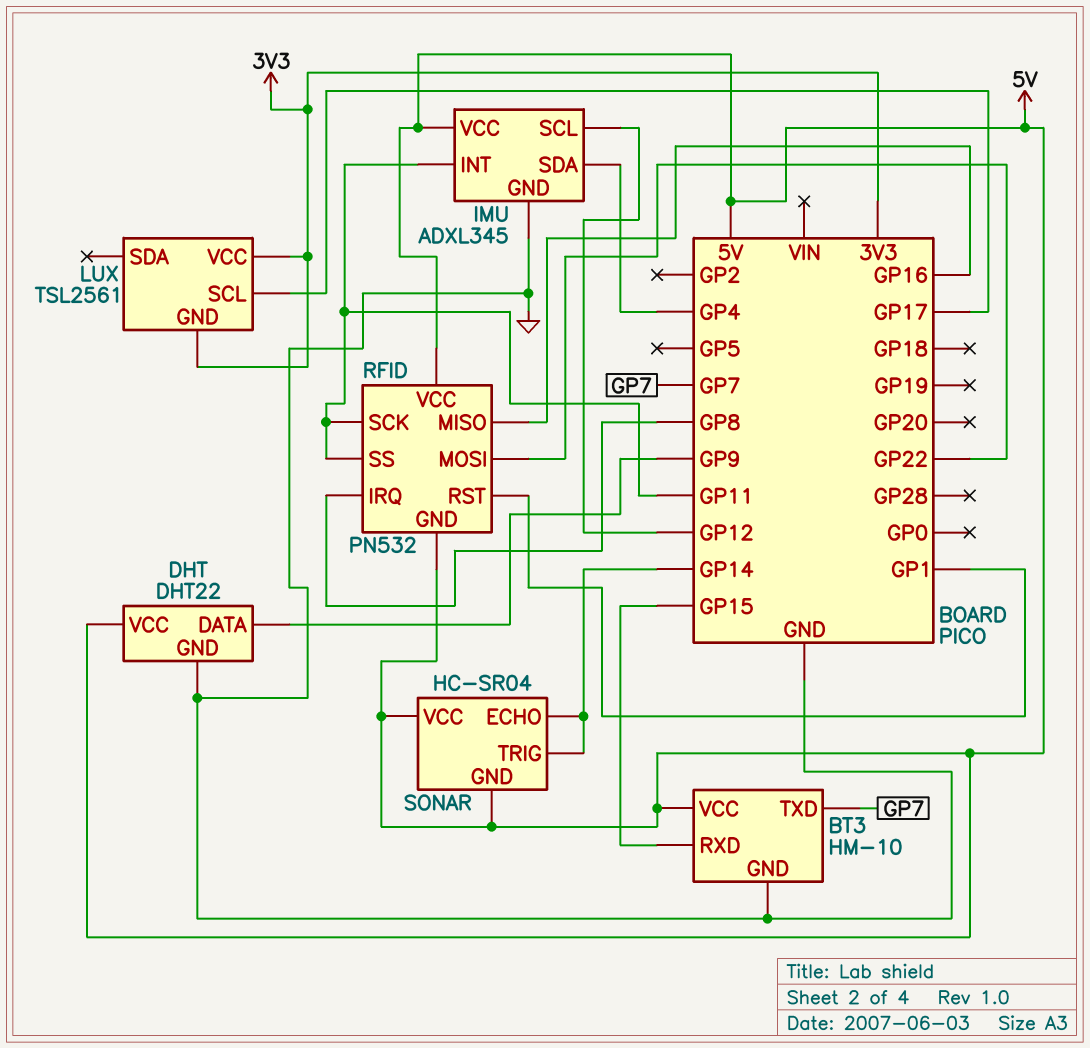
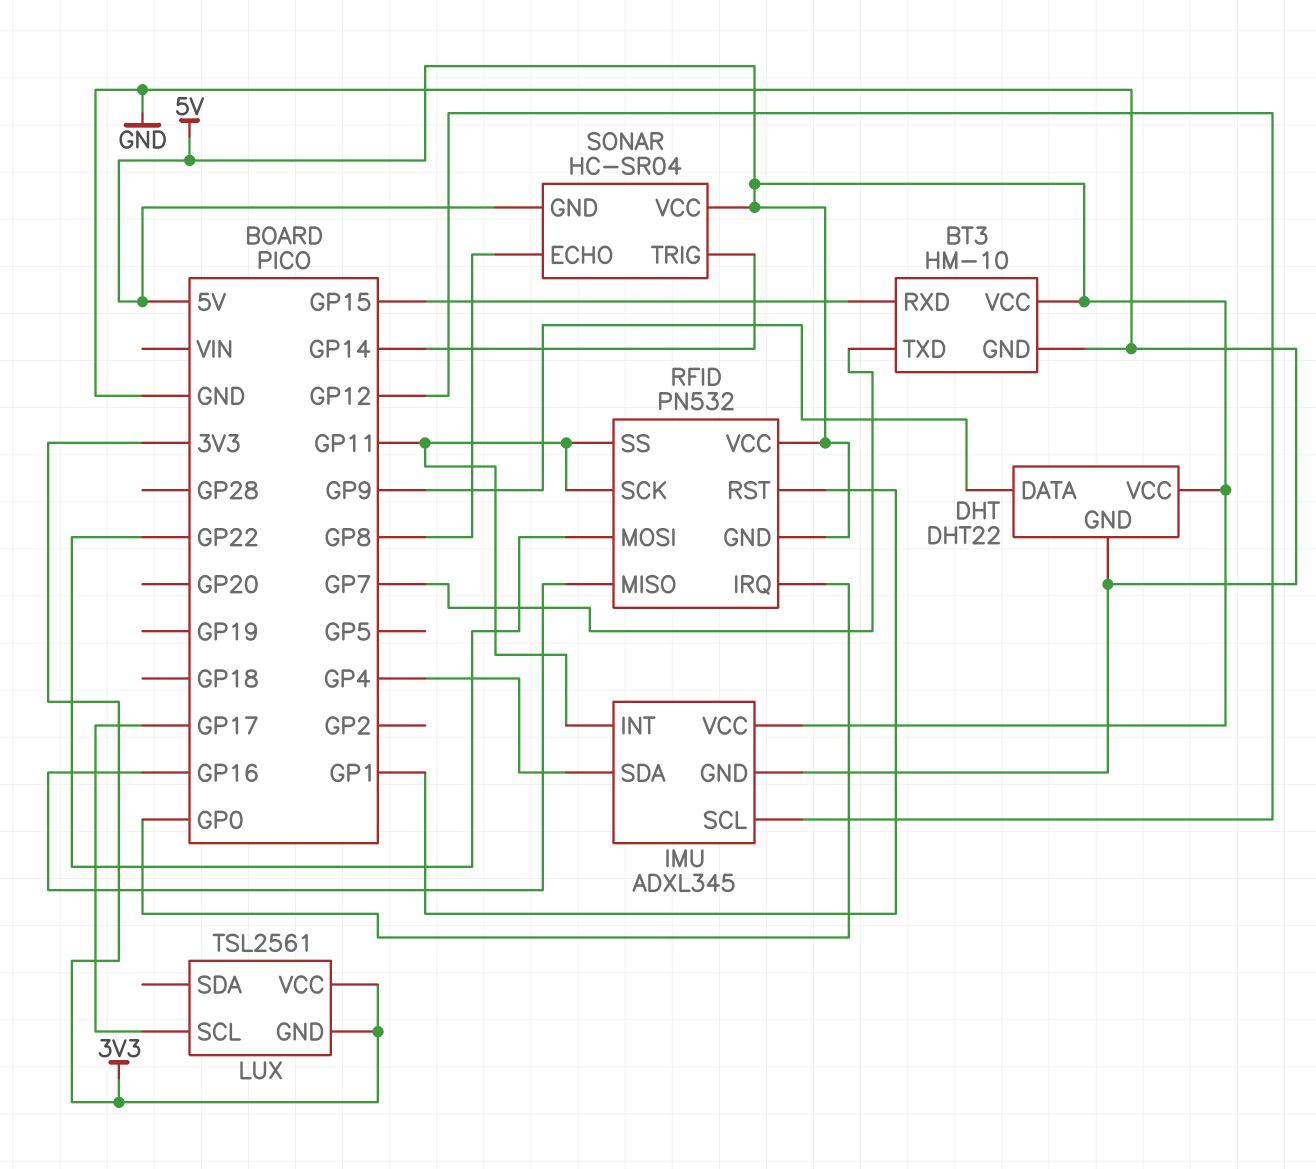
RFID pin IRQ: GP8 -> GP0
SONAR pin ECHO: GP14 -> GP8

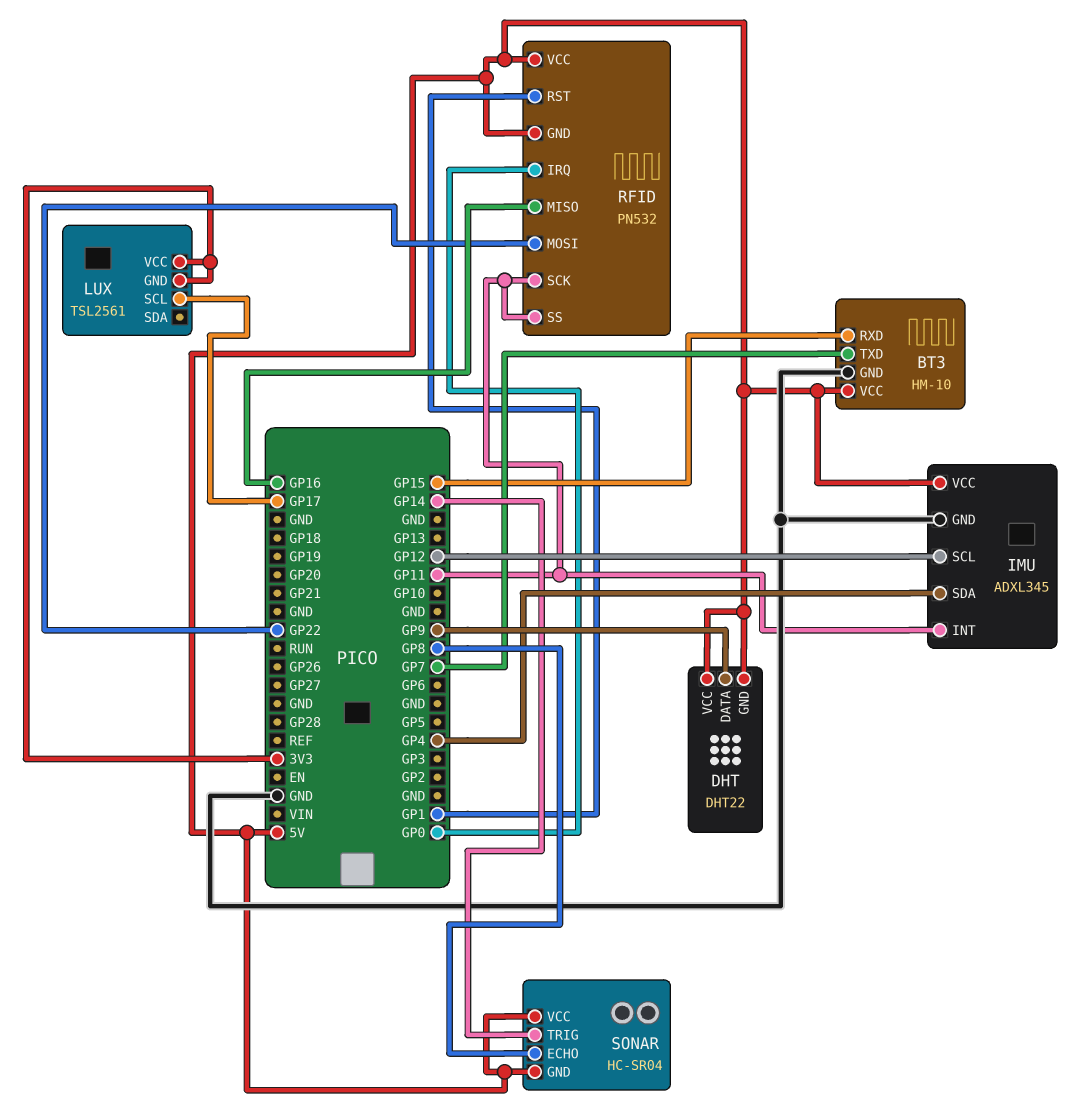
DHT pin GND: GND -> 5V

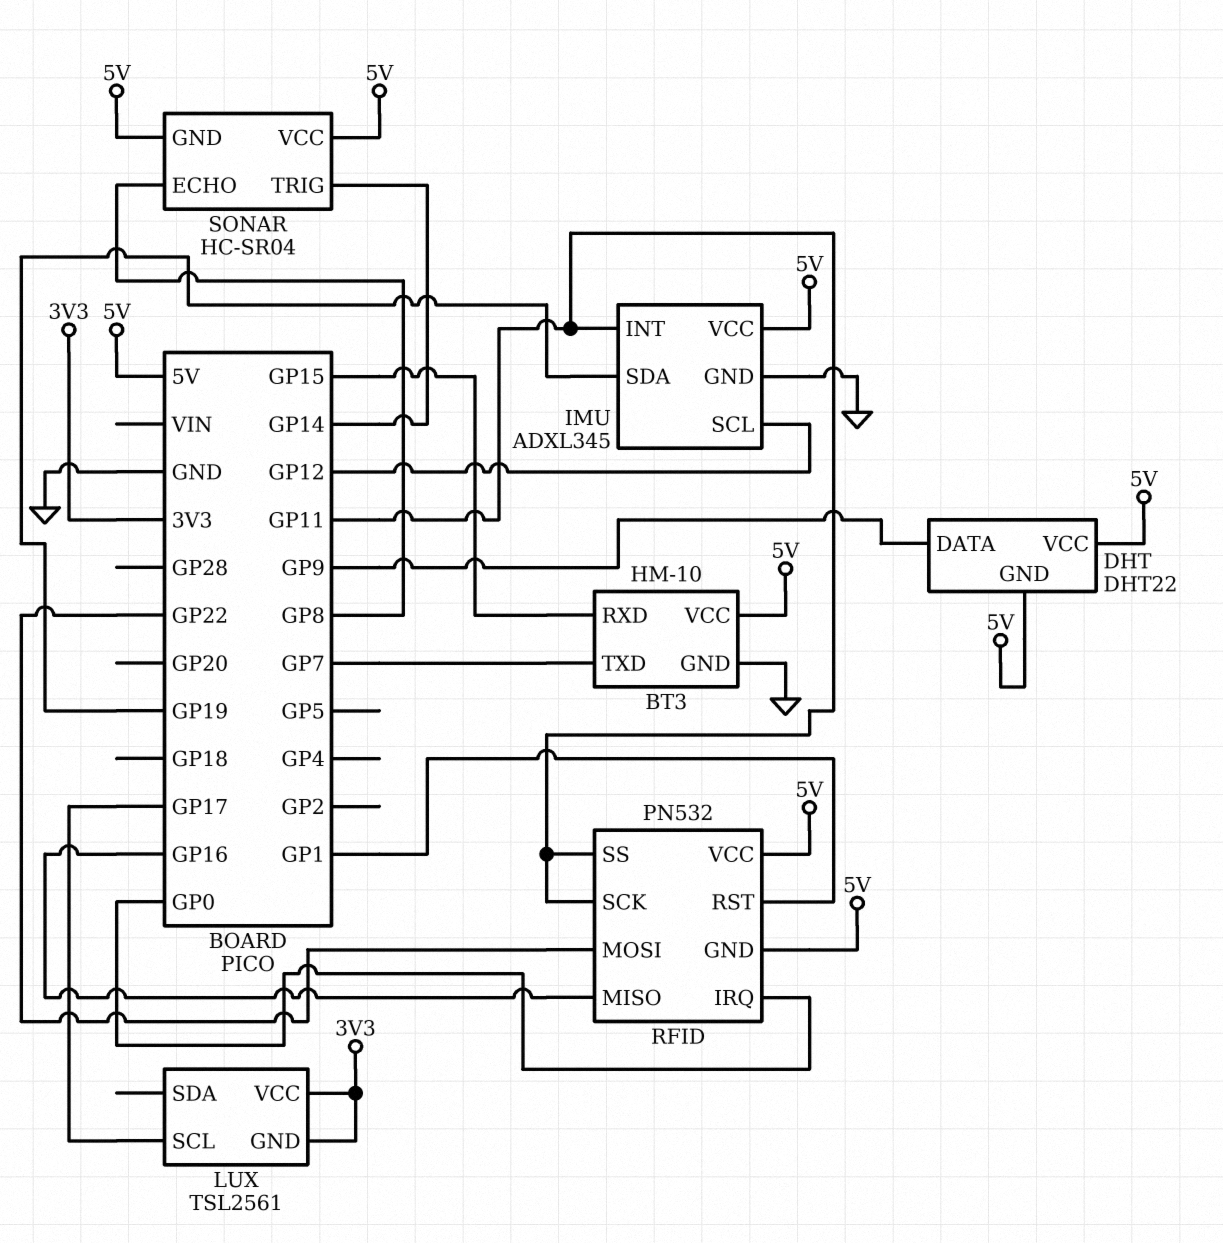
IMU pin SDA: GP4 -> GP19

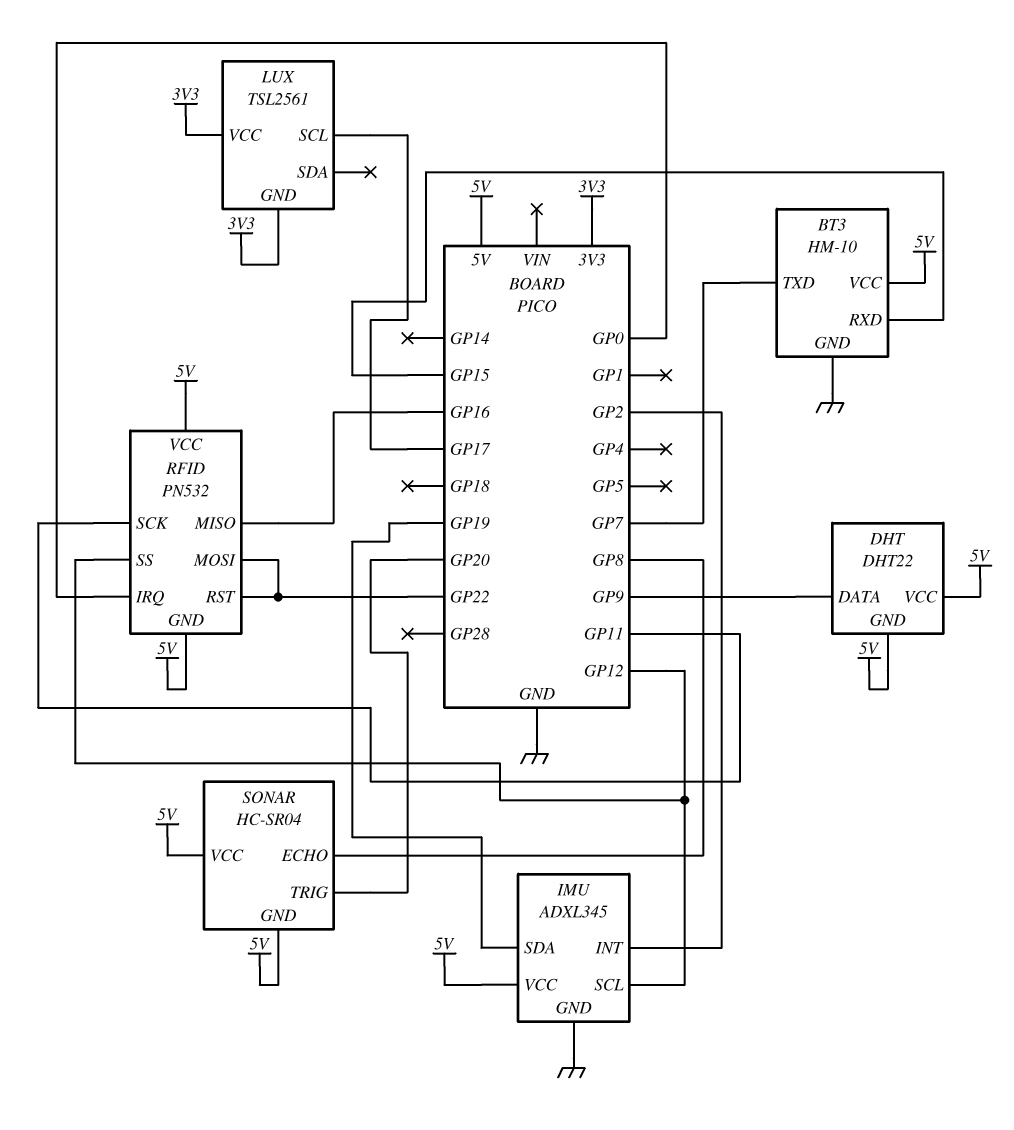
IMU pin INT: GP11 -> GP2
RFID pin RST: GP1 -> GP22
RFID pin SS: GP11 -> GP12
SONAR pin TRIG: GP14 -> GP20

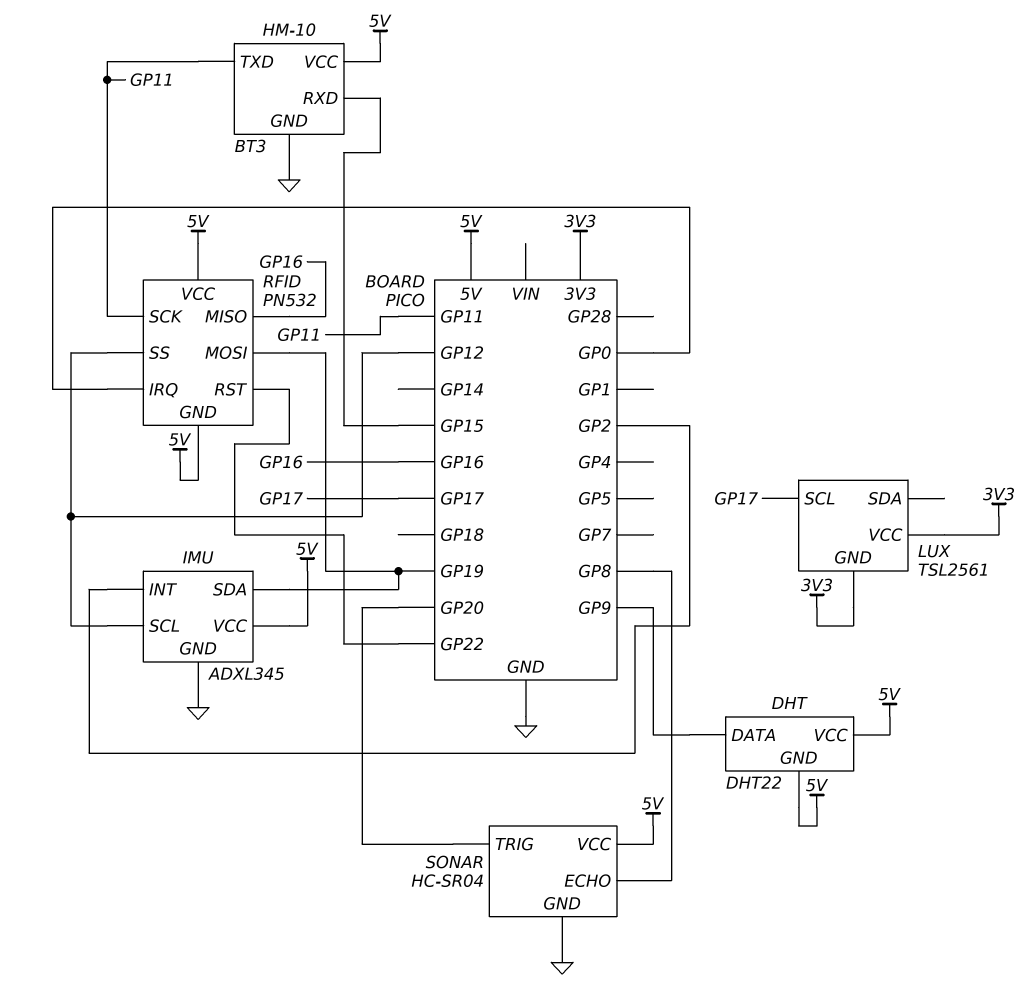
BT3 pin TXD: GP7 -> GP11
RFID pin MOSI: GP22 -> GP19
SONAR pin GND: 5V -> GND

